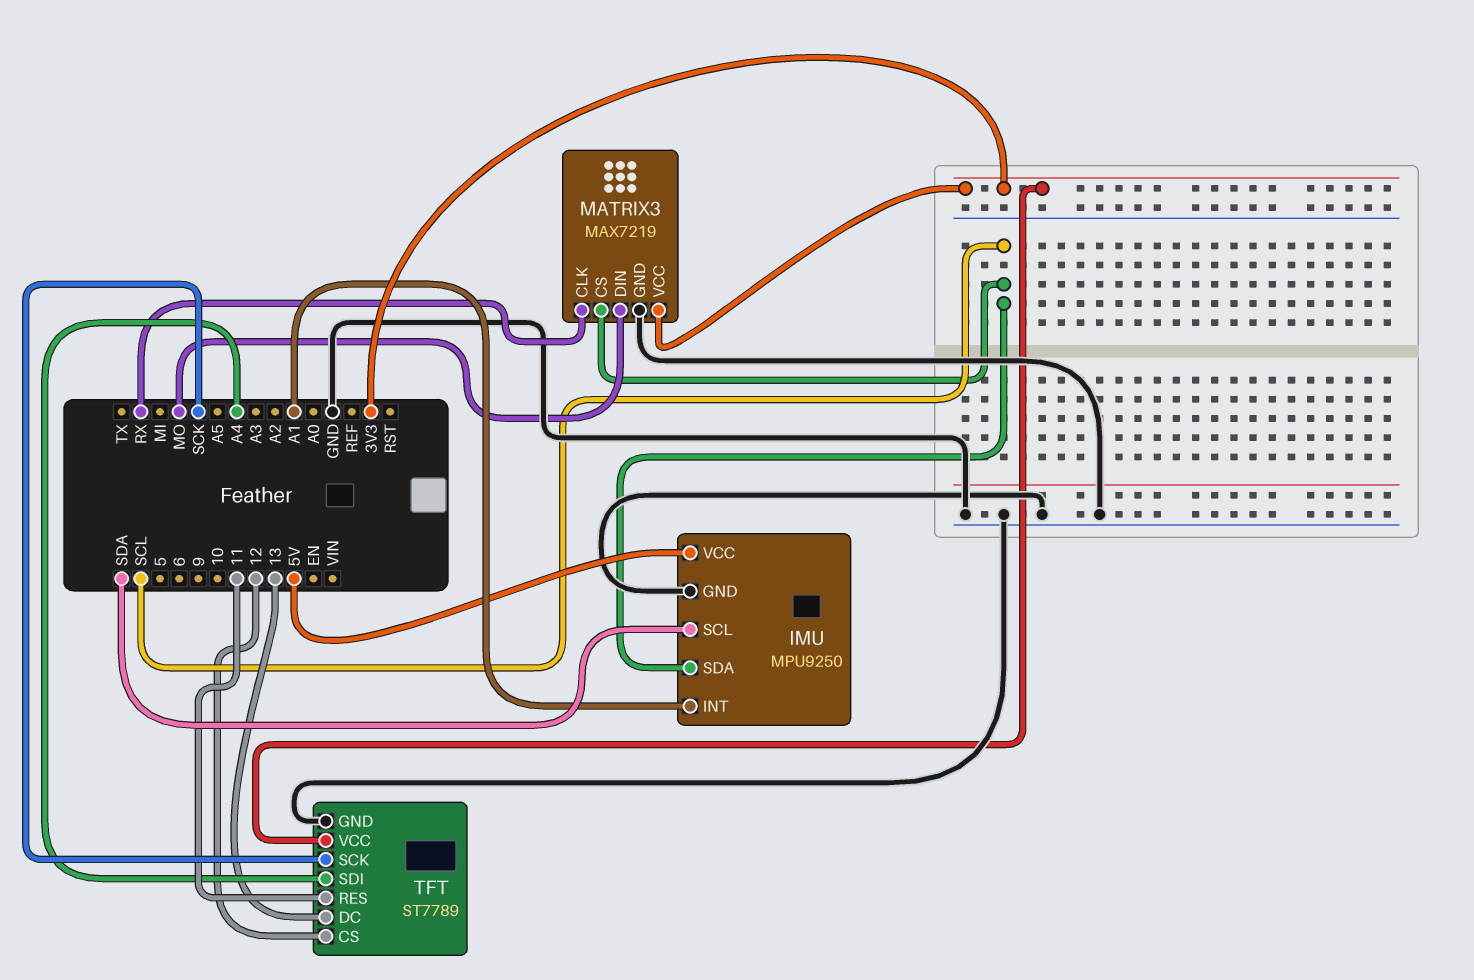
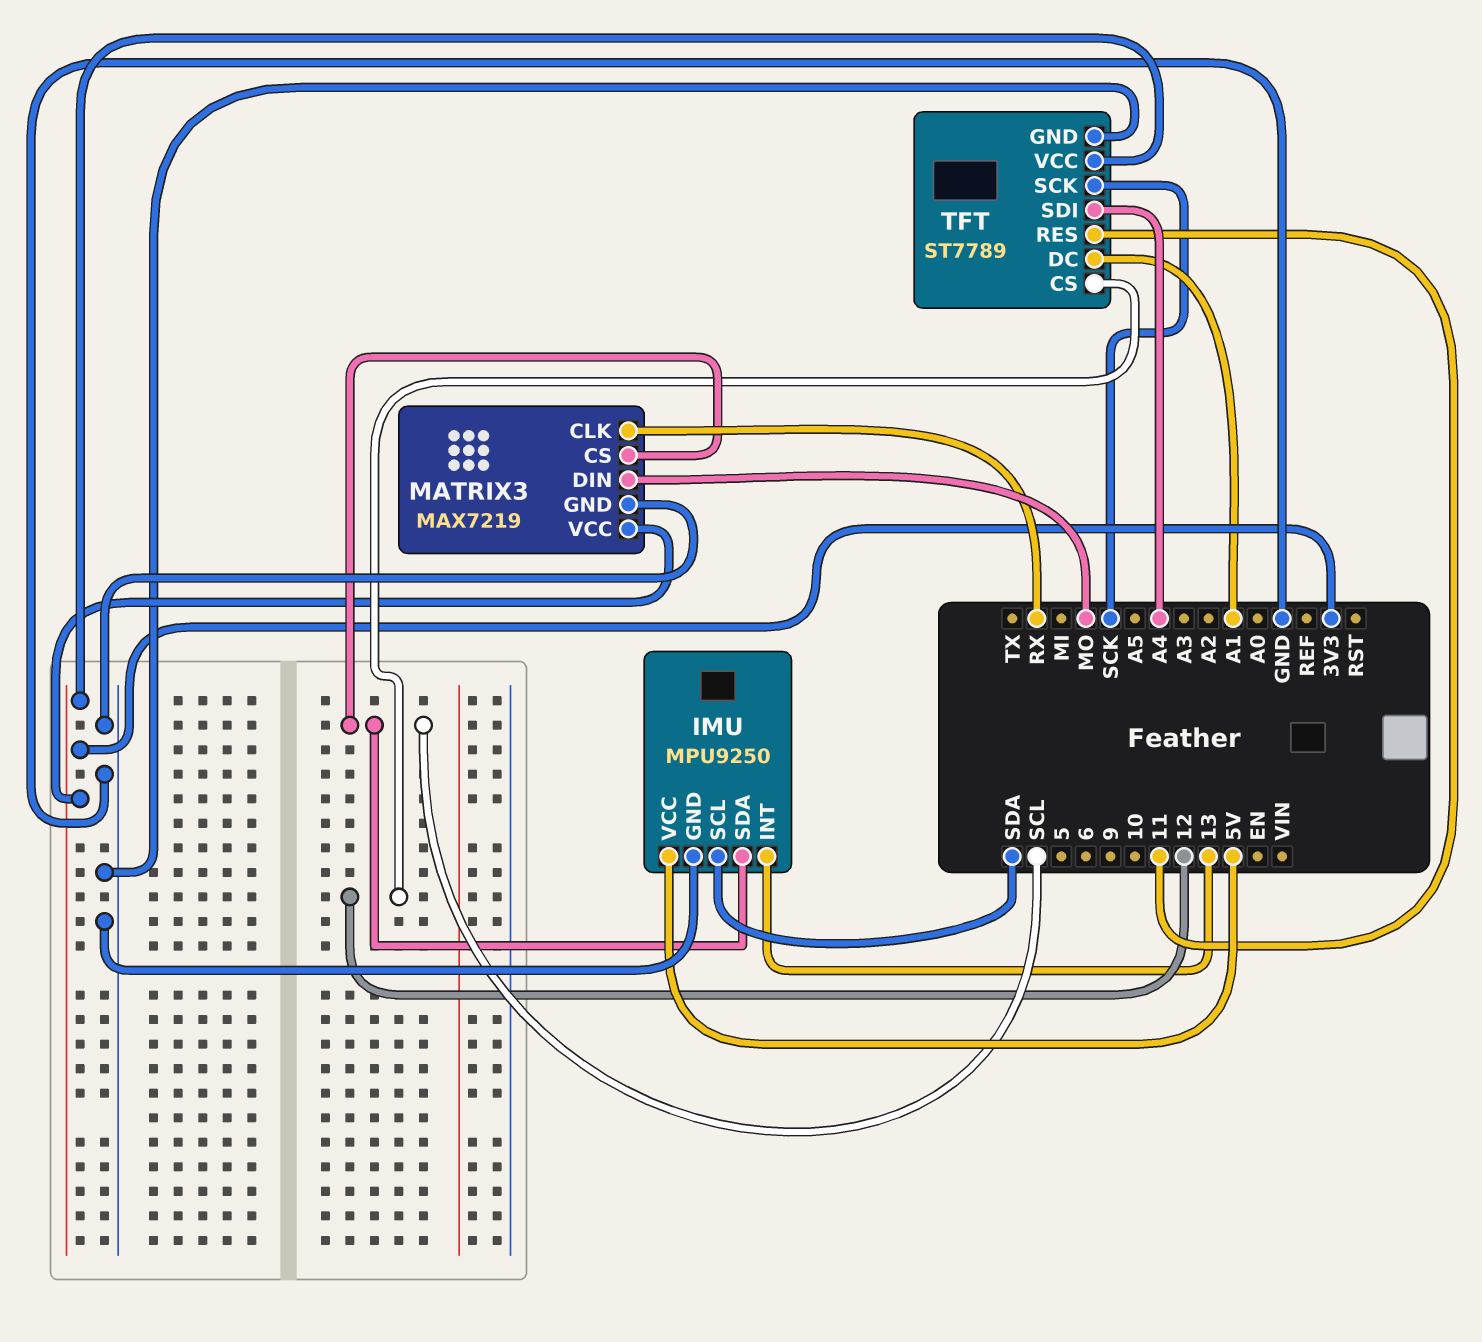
IMU pin INT: A1 -> 13
TFT pin DC: 13 -> A1

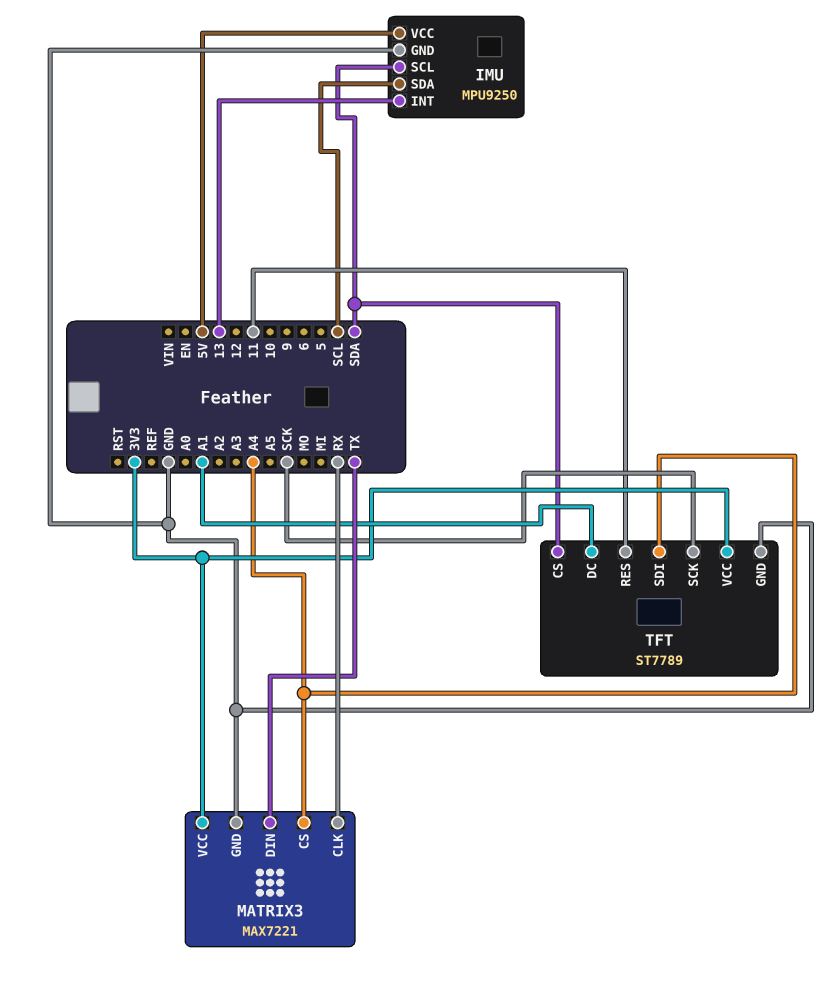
MATRIX3: MAX7219 -> MAX7221
MATRIX3 pin CS: SCL -> A4
MATRIX3 pin DIN: MO -> TX
TFT pin CS: 12 -> SDA

